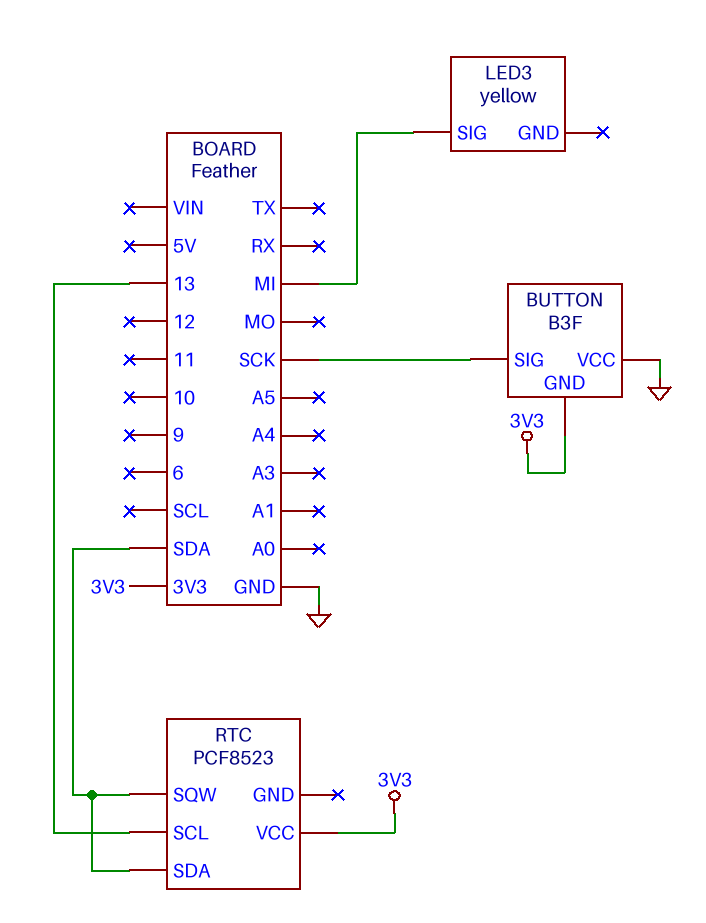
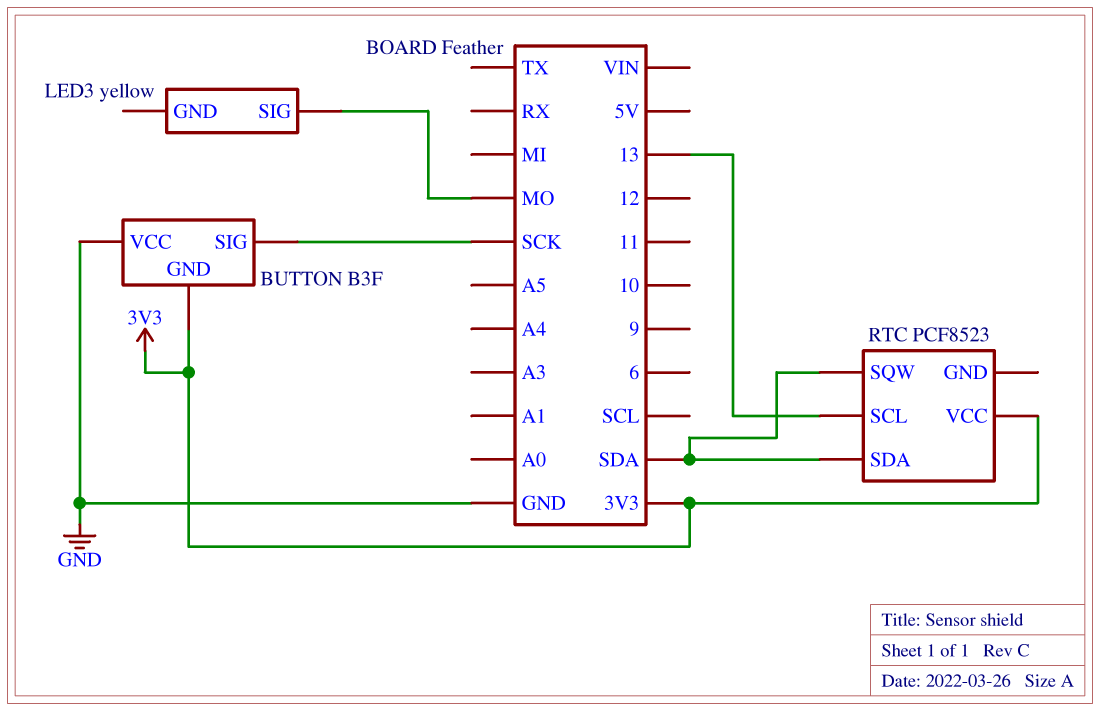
LED3 pin SIG: MI -> MO

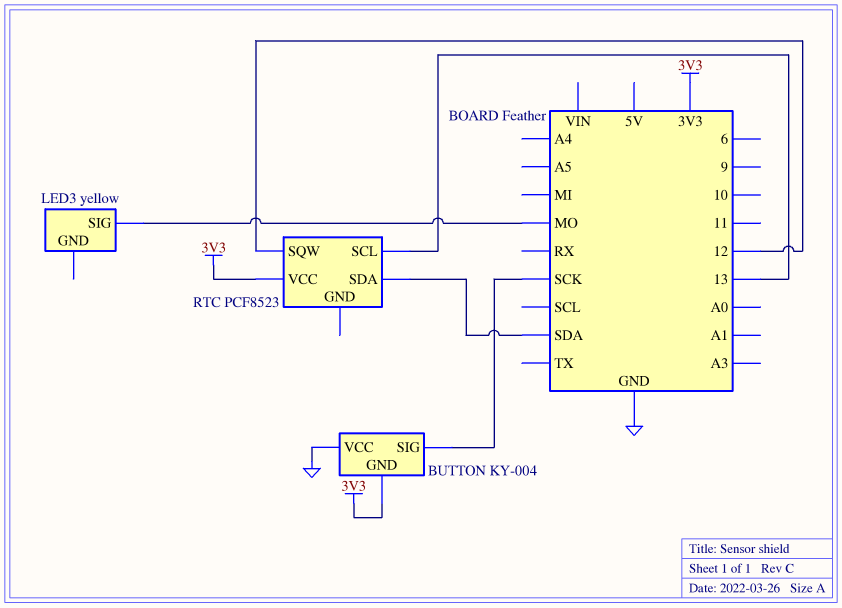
BUTTON: B3F -> KY-004
RTC pin SQW: SDA -> 12

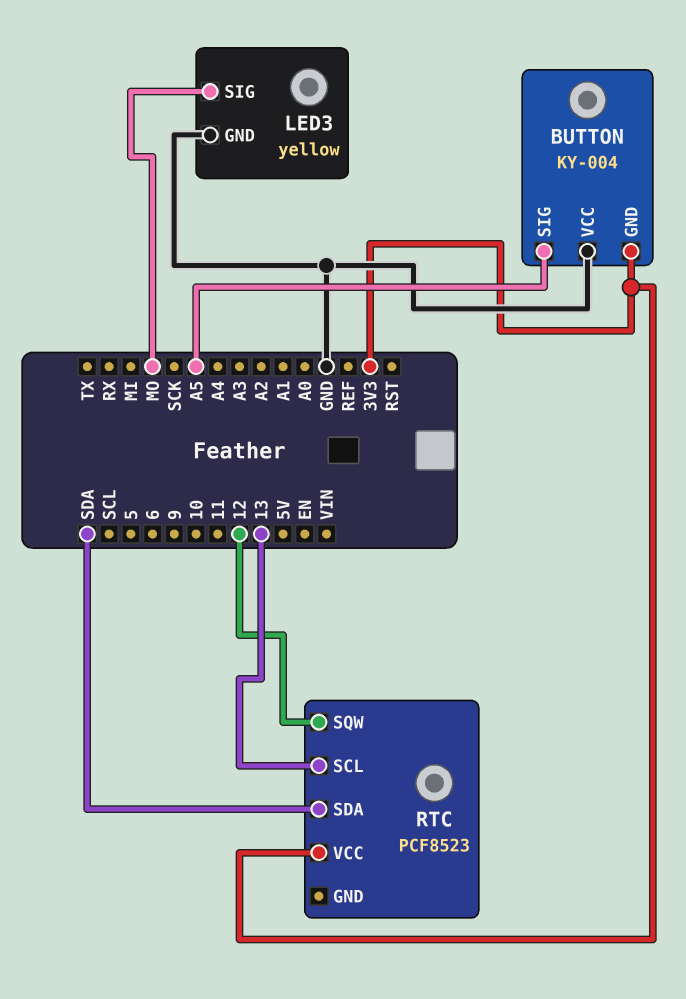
BUTTON pin SIG: SCK -> A5
LED3 pin GND: none -> GND

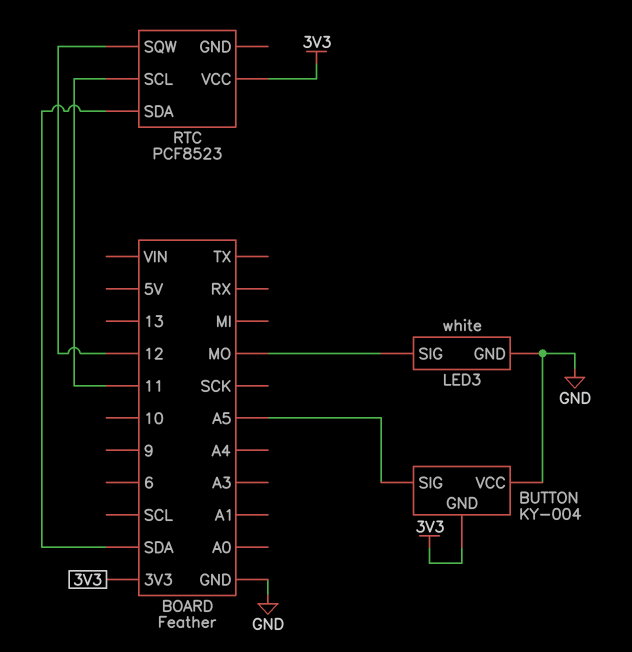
LED3: yellow -> white
RTC pin SCL: 13 -> 11

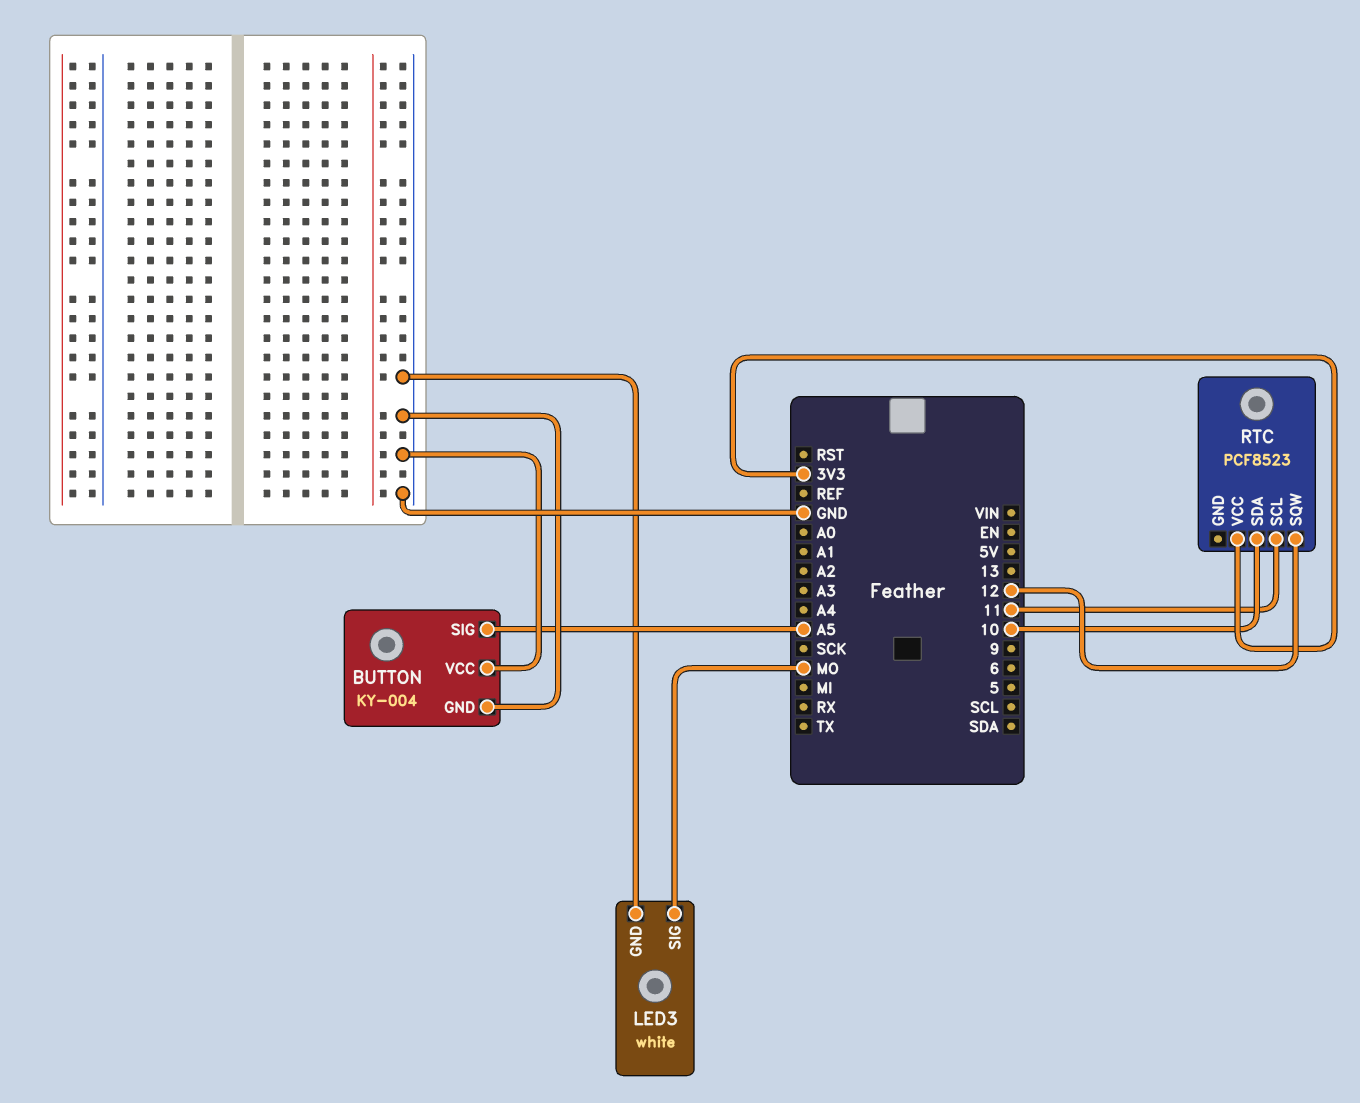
BUTTON pin GND: 3V3 -> GND
RTC pin SDA: SDA -> 10

